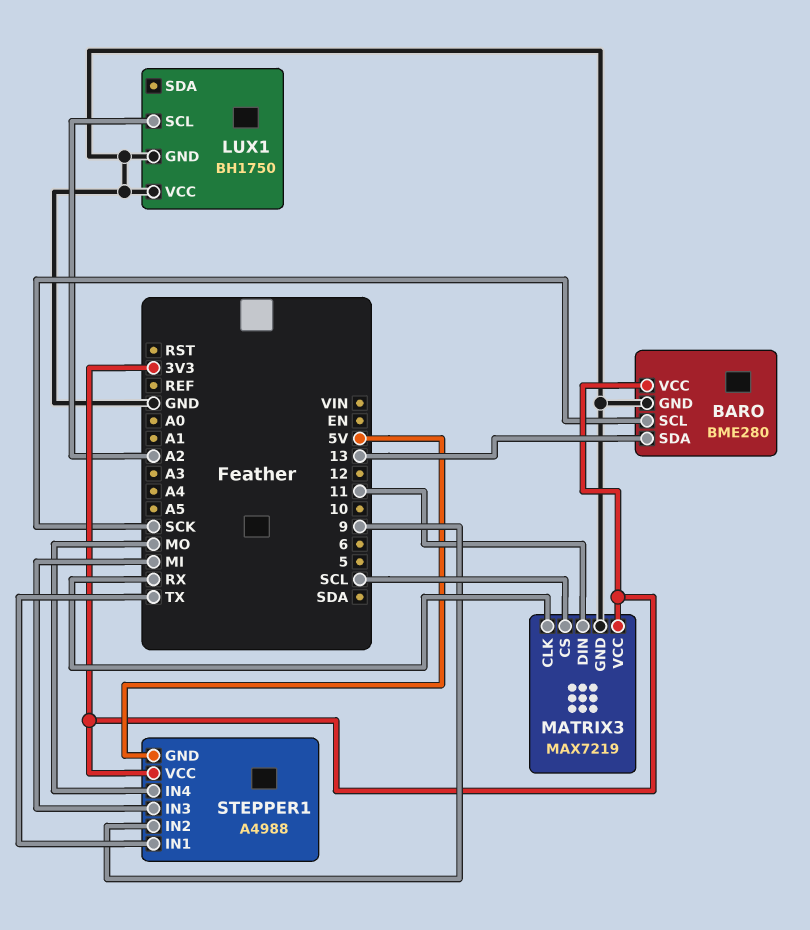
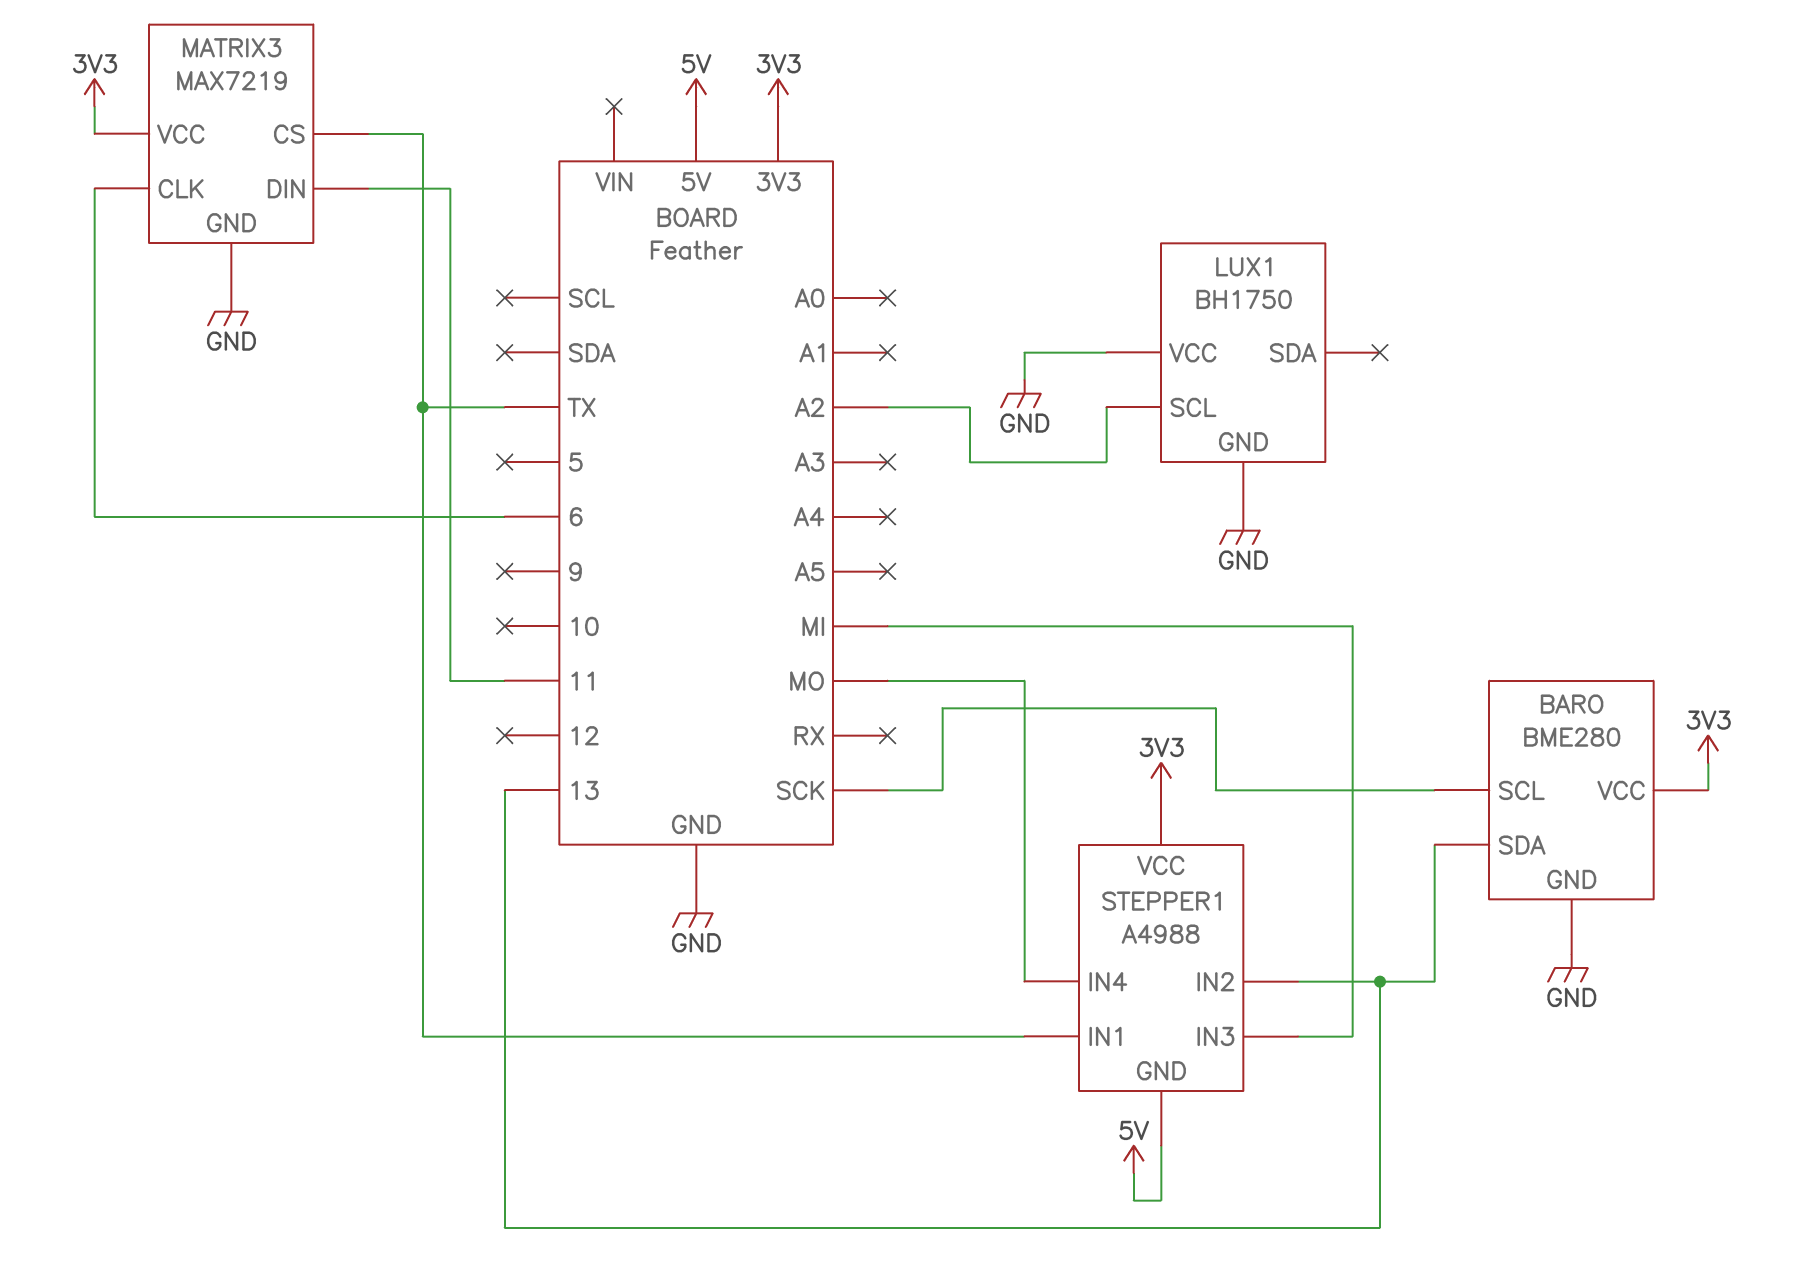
MATRIX3 pin CLK: RX -> 6
MATRIX3 pin CS: SCL -> TX
STEPPER1 pin IN2: 9 -> 13

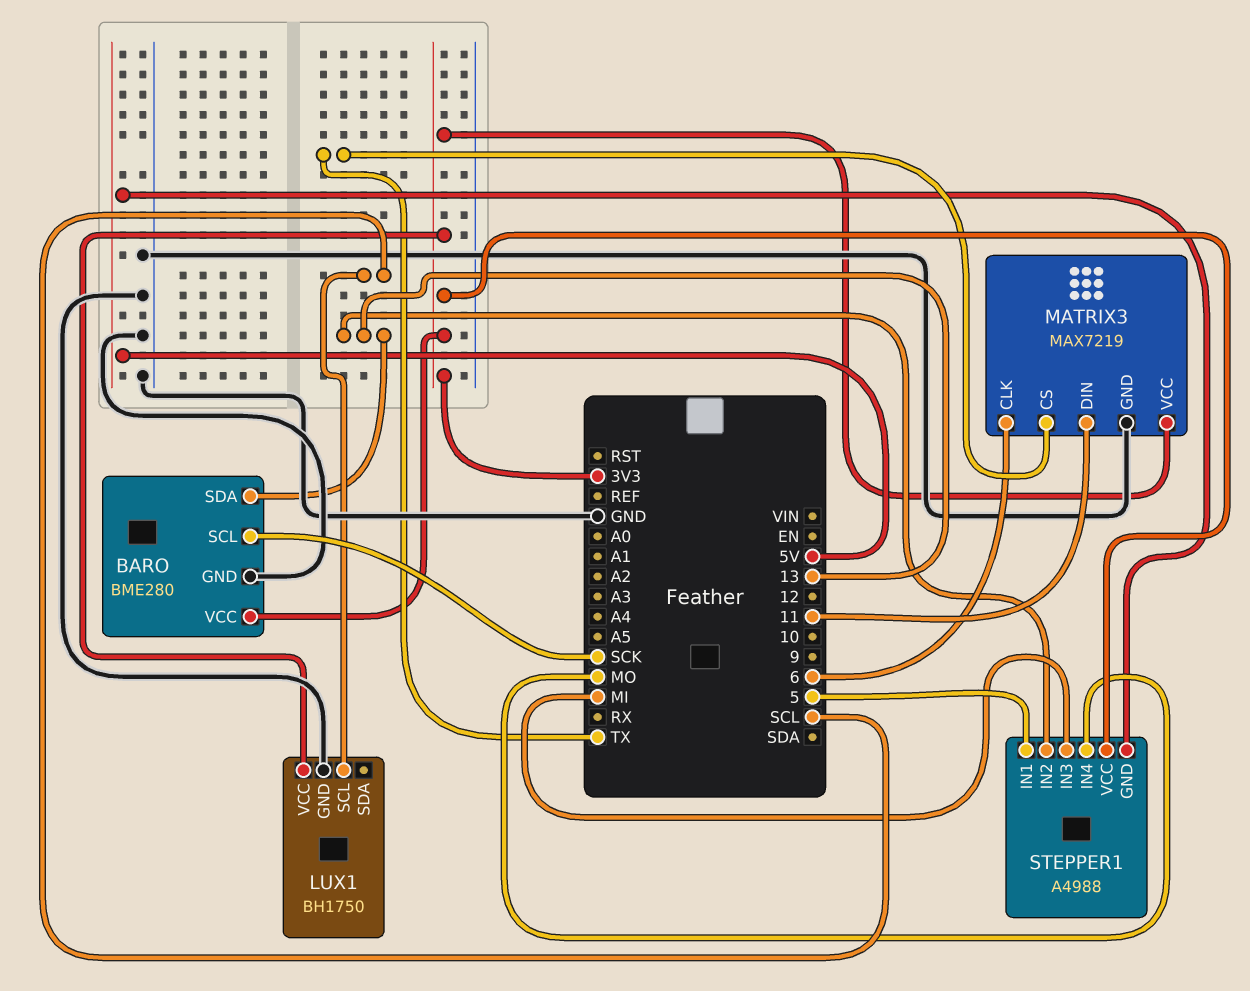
LUX1 pin SCL: A2 -> SCL
LUX1 pin VCC: GND -> 3V3
STEPPER1 pin IN1: TX -> 5

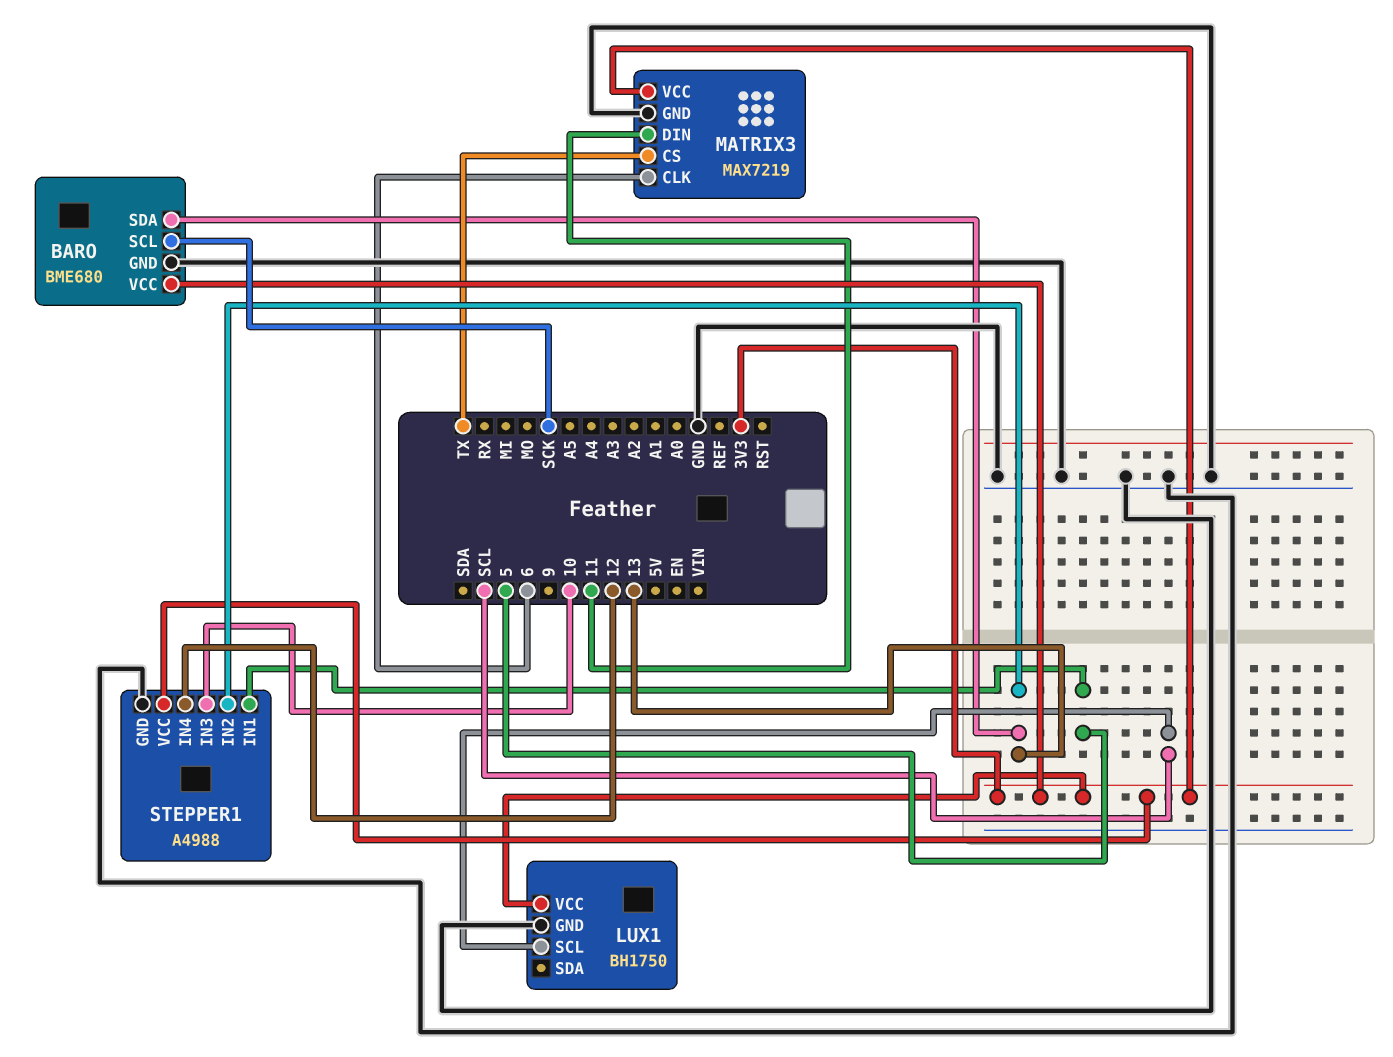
BARO: BME280 -> BME680
STEPPER1 pin GND: 5V -> GND
STEPPER1 pin IN3: MI -> 10
STEPPER1 pin IN4: MO -> 12

